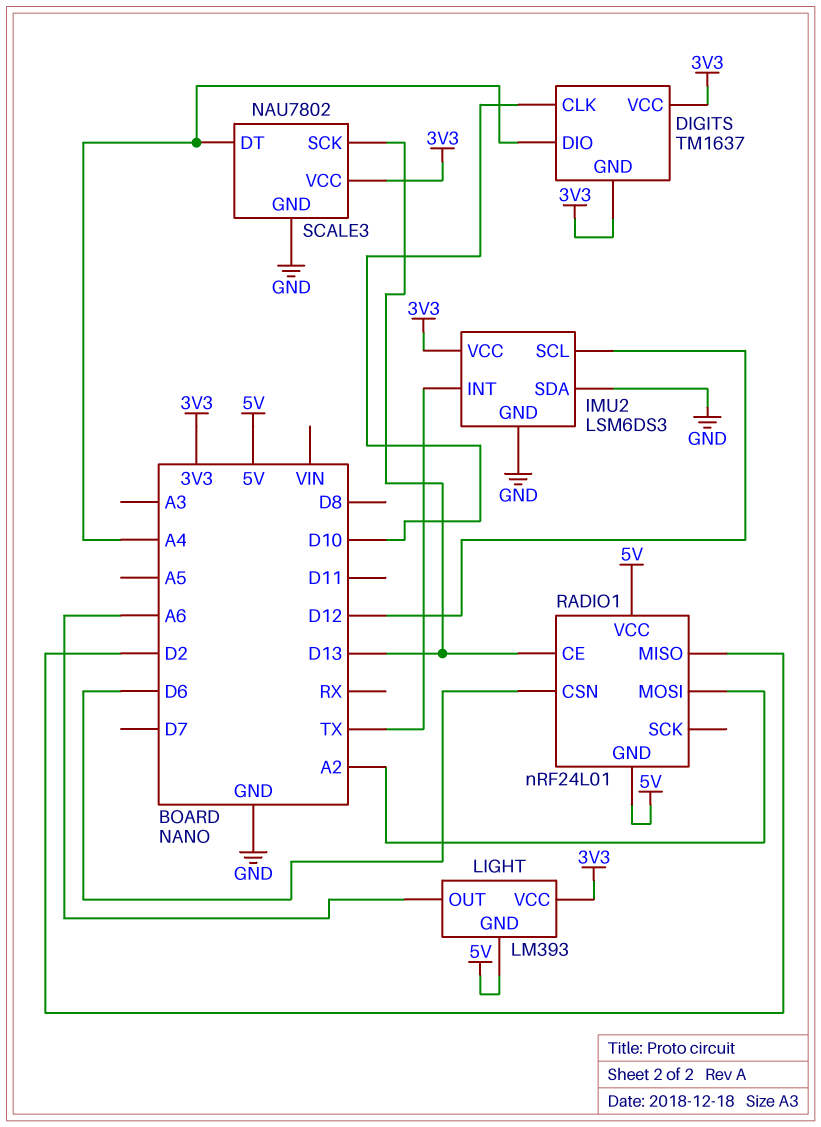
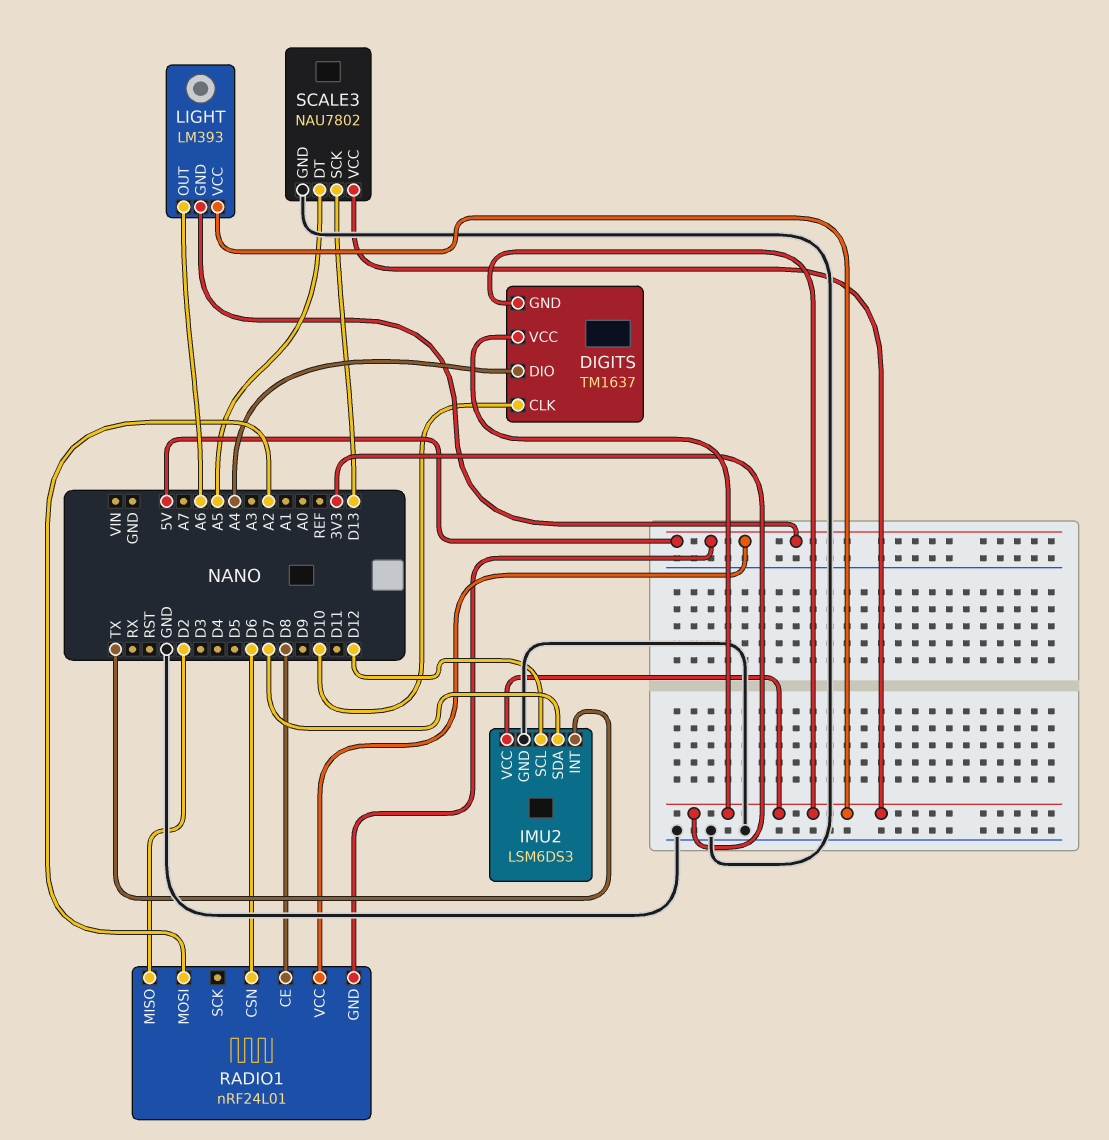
IMU2 pin SDA: GND -> D7
RADIO1 pin CE: D13 -> D8
SCALE3 pin DT: A4 -> A5

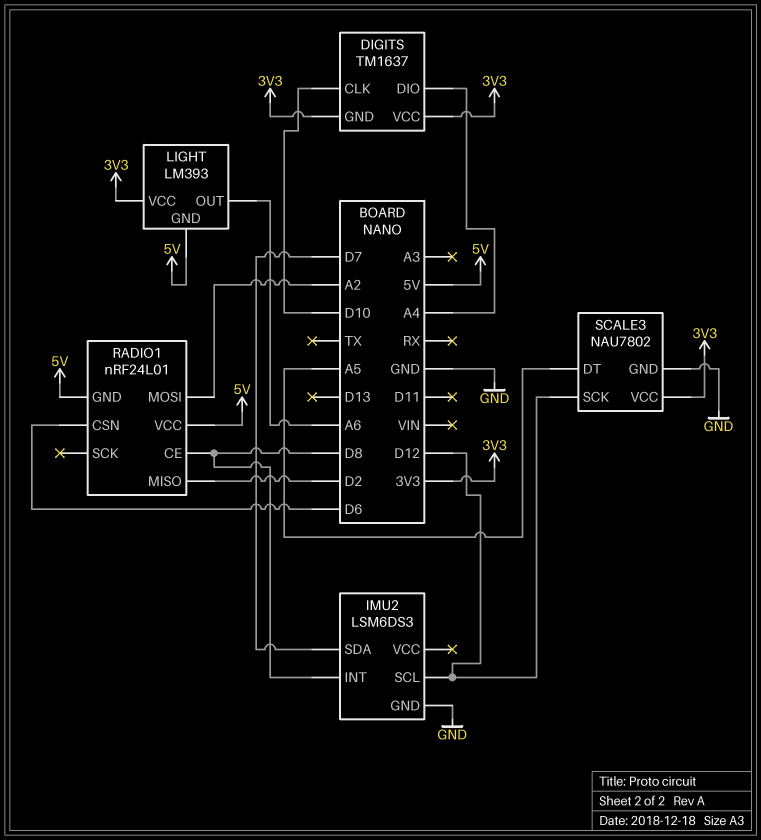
IMU2 pin INT: TX -> D8
IMU2 pin VCC: 3V3 -> none
SCALE3 pin SCK: D13 -> D12

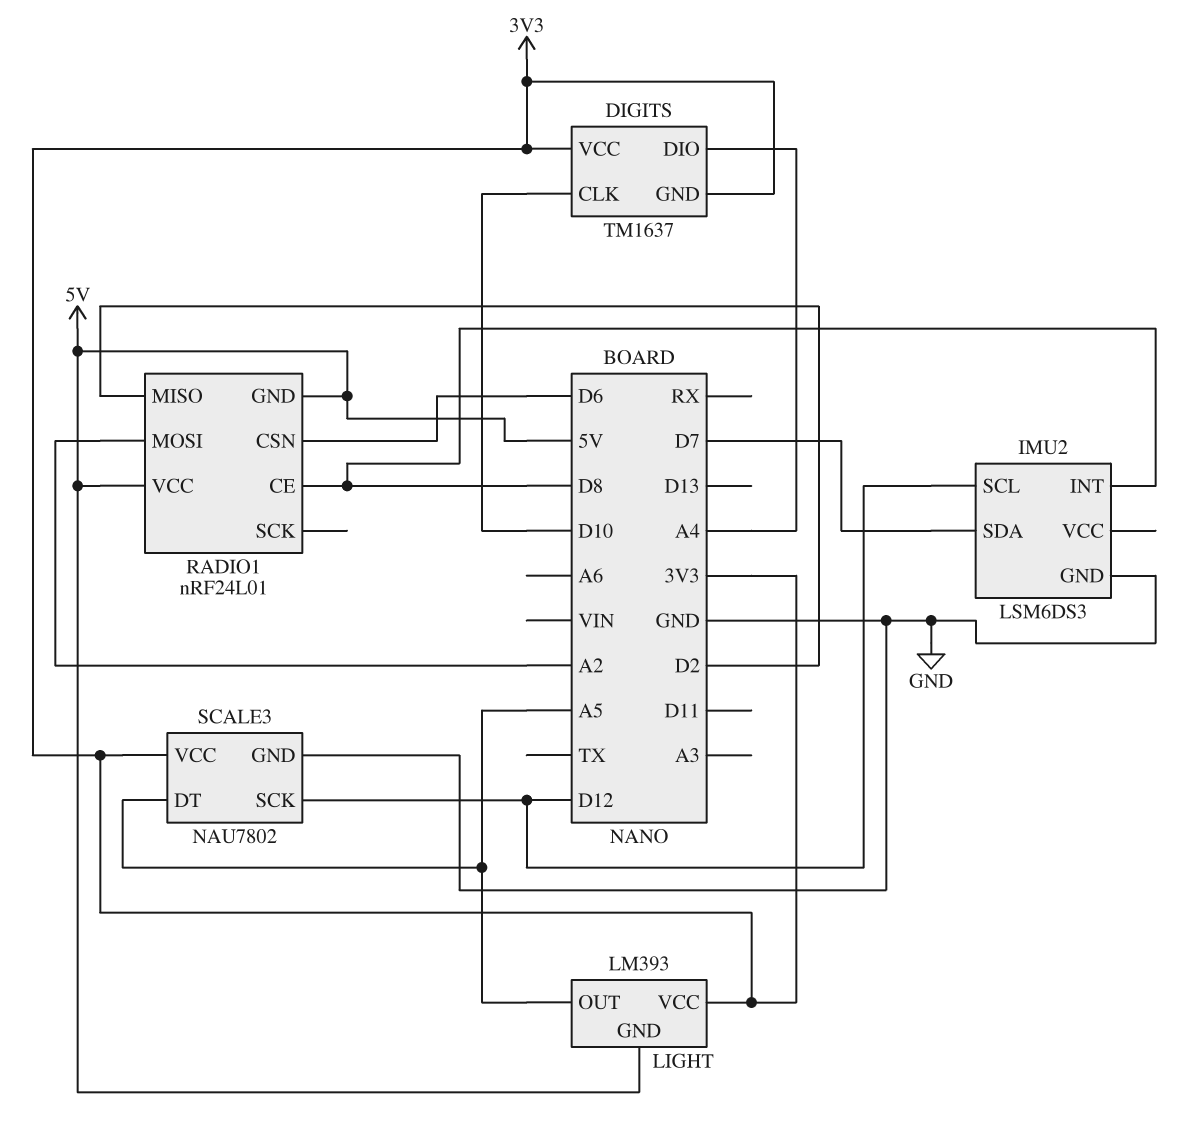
LIGHT pin OUT: A6 -> A5

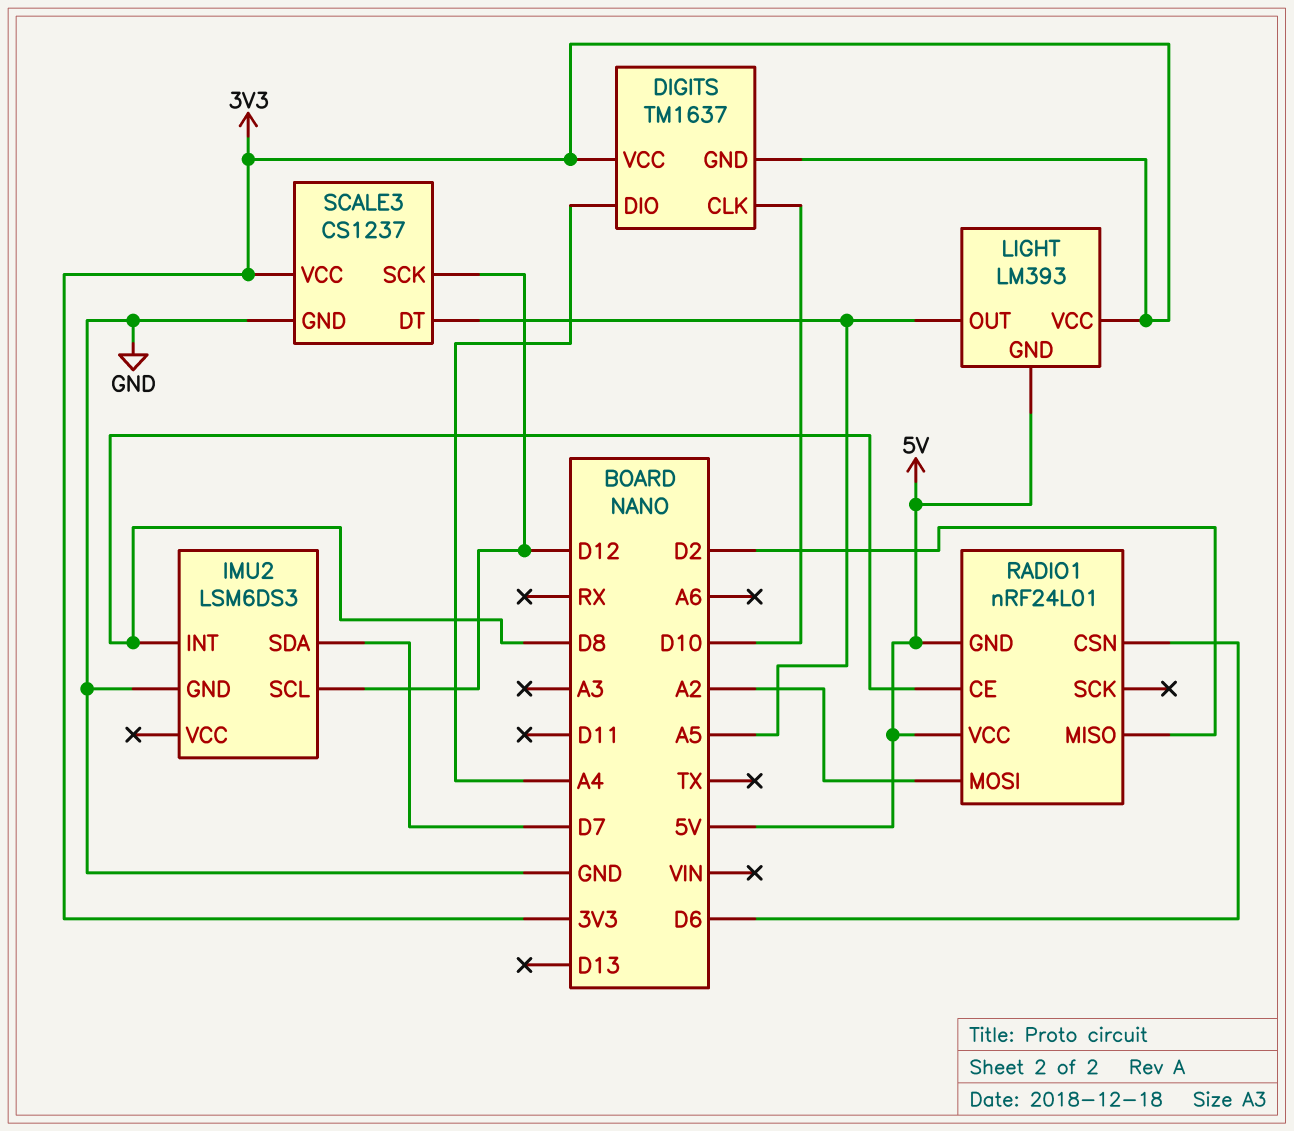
SCALE3: NAU7802 -> CS1237

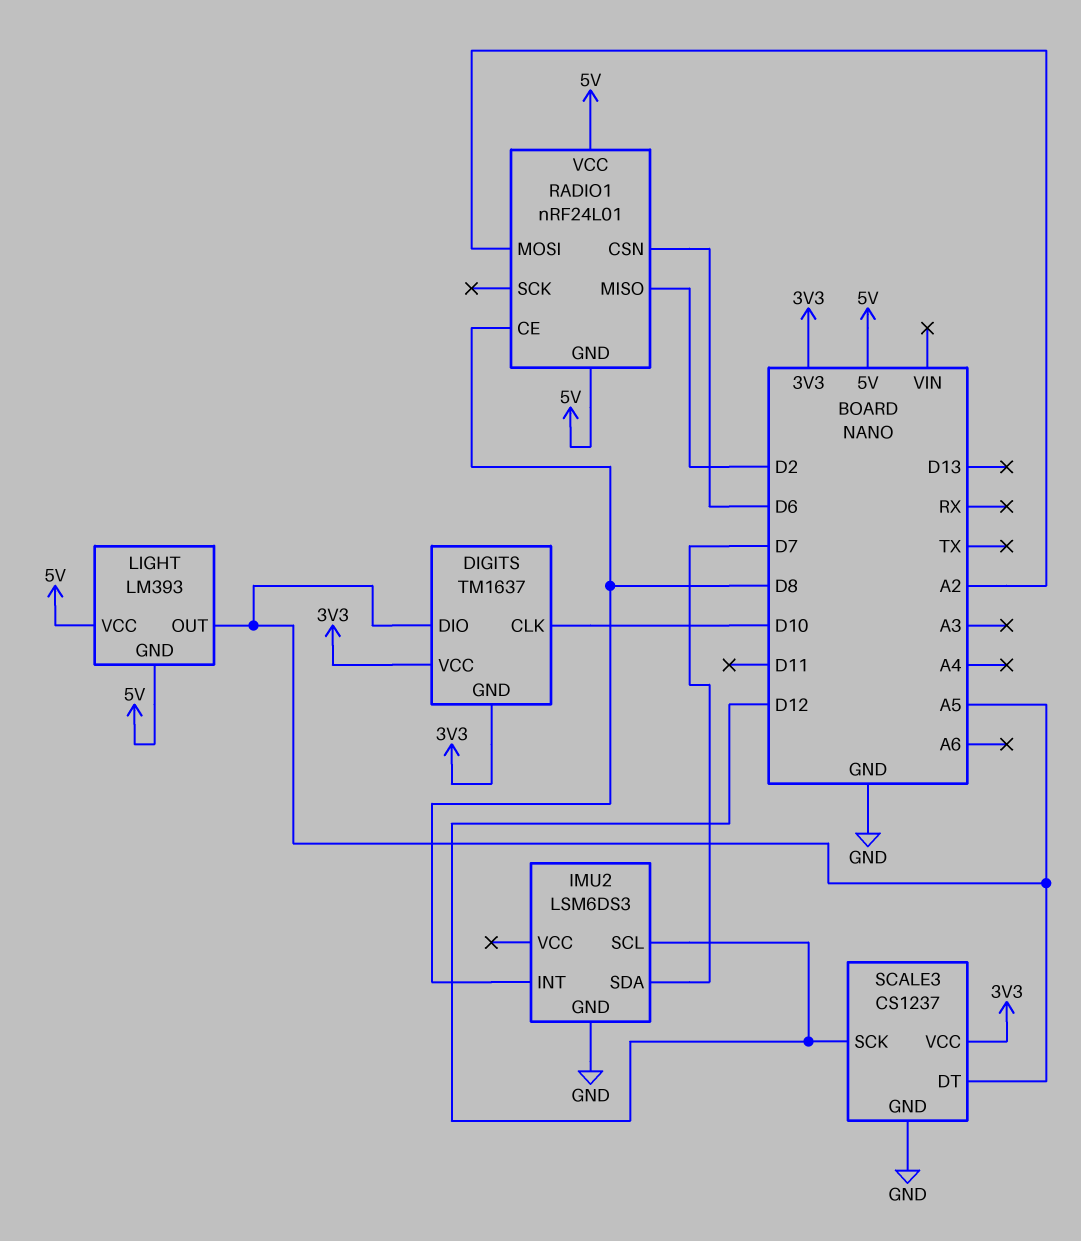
DIGITS pin DIO: A4 -> A5
LIGHT pin VCC: 3V3 -> 5V

